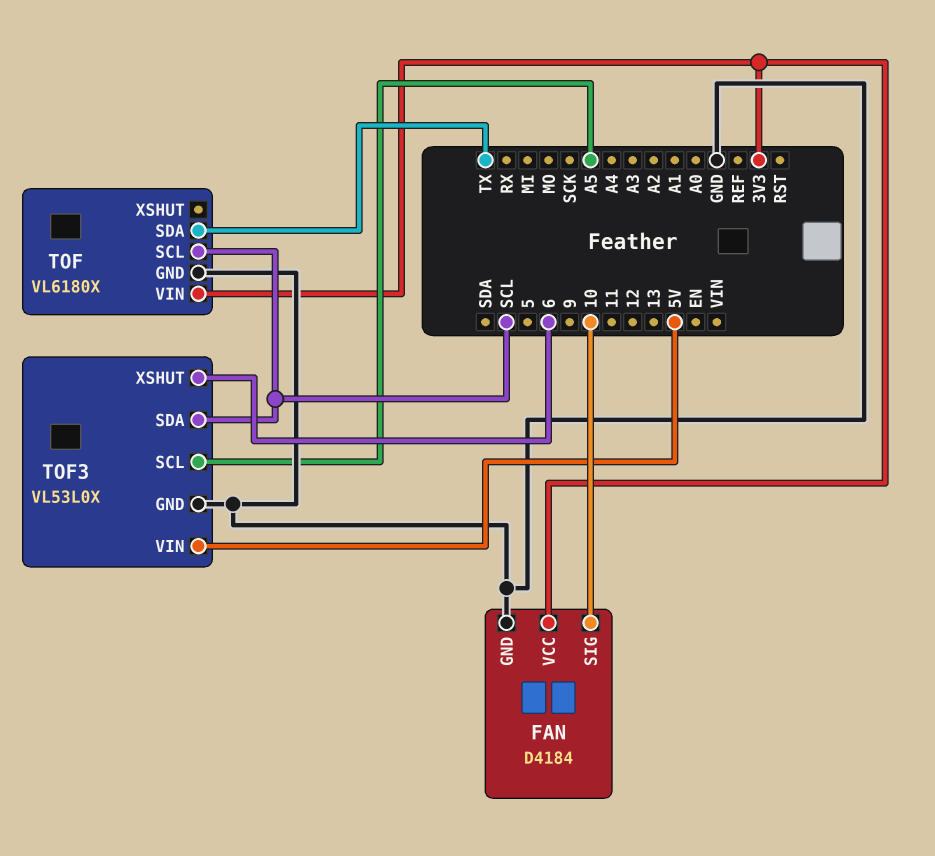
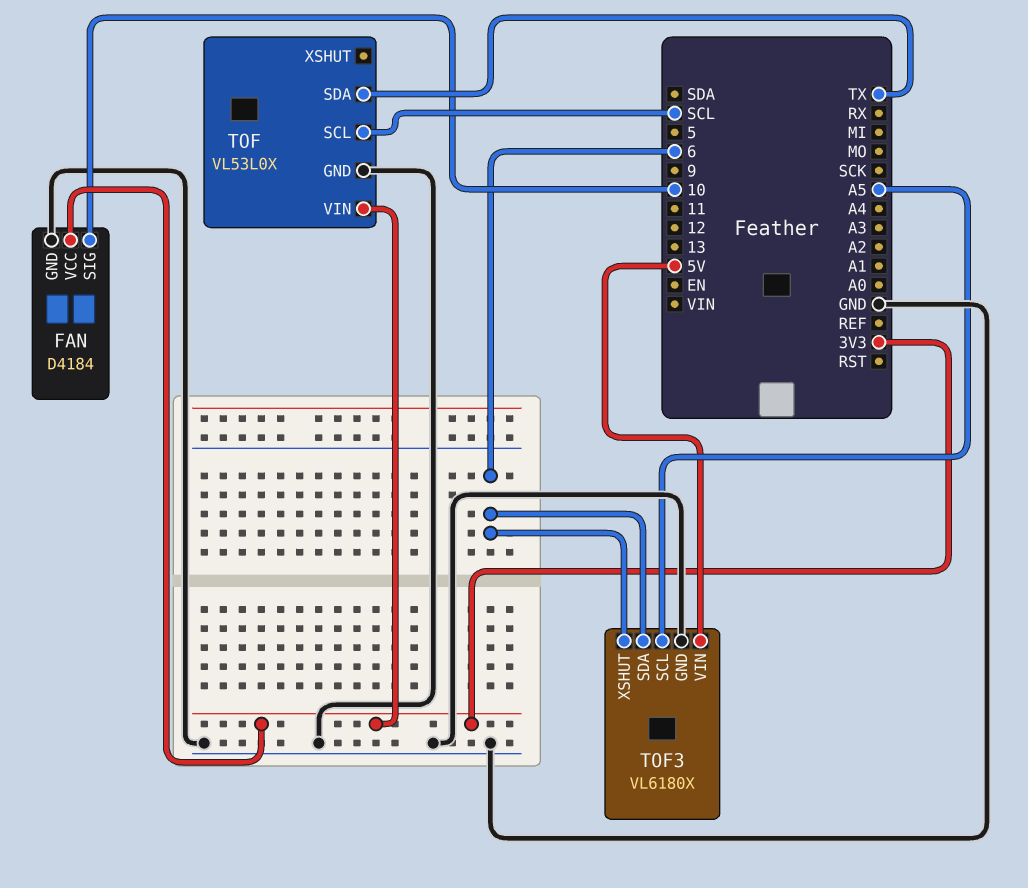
TOF: VL6180X -> VL53L0X
TOF3: VL53L0X -> VL6180X
TOF3 pin SDA: SCL -> 6

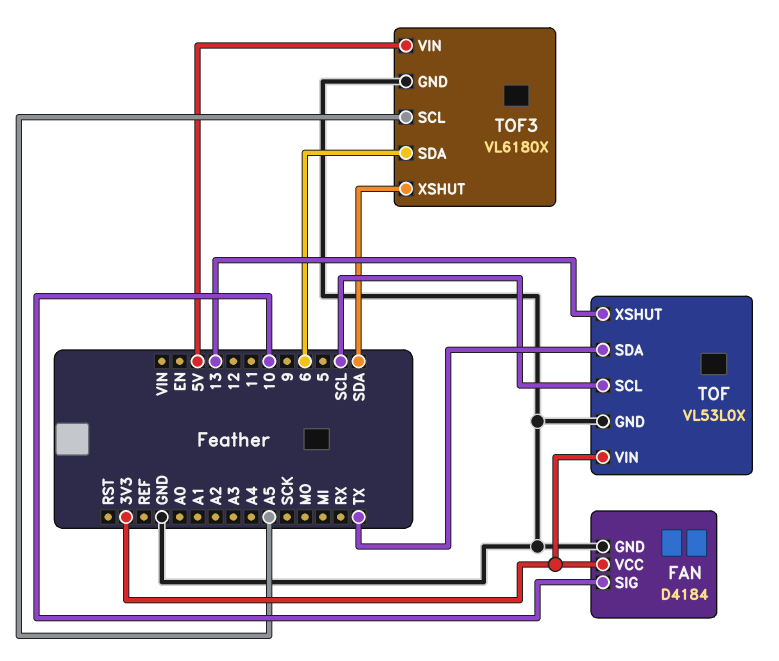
TOF pin XSHUT: none -> 13
TOF3 pin XSHUT: 6 -> SDA

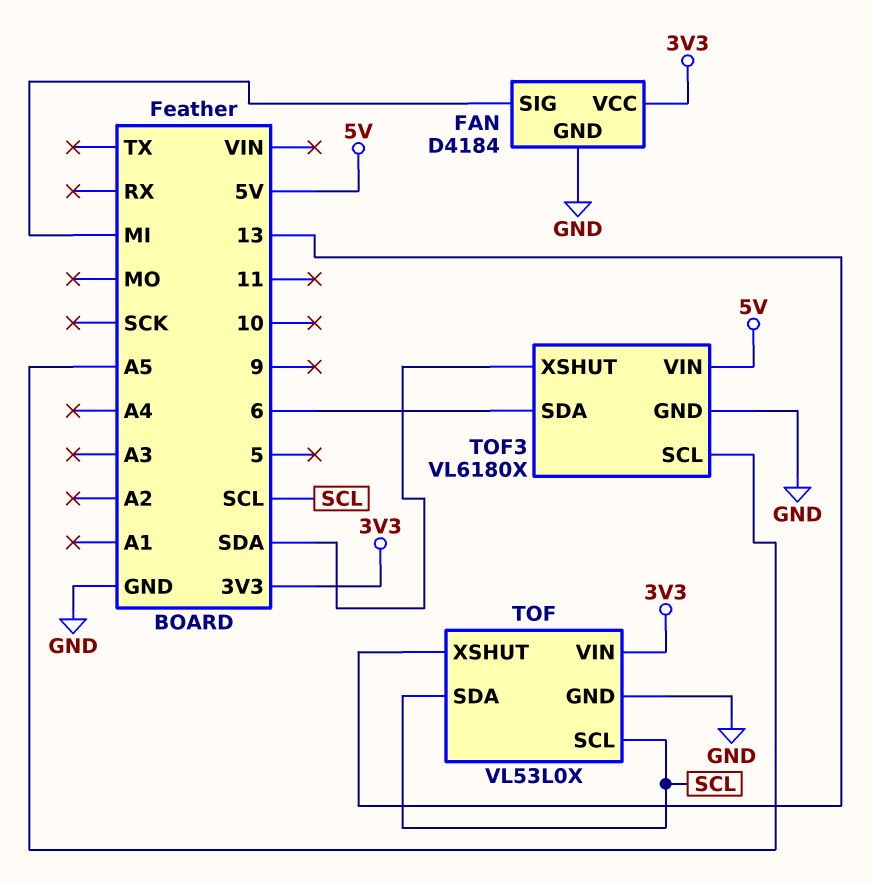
FAN pin SIG: 10 -> MI
TOF pin SDA: TX -> SCL

